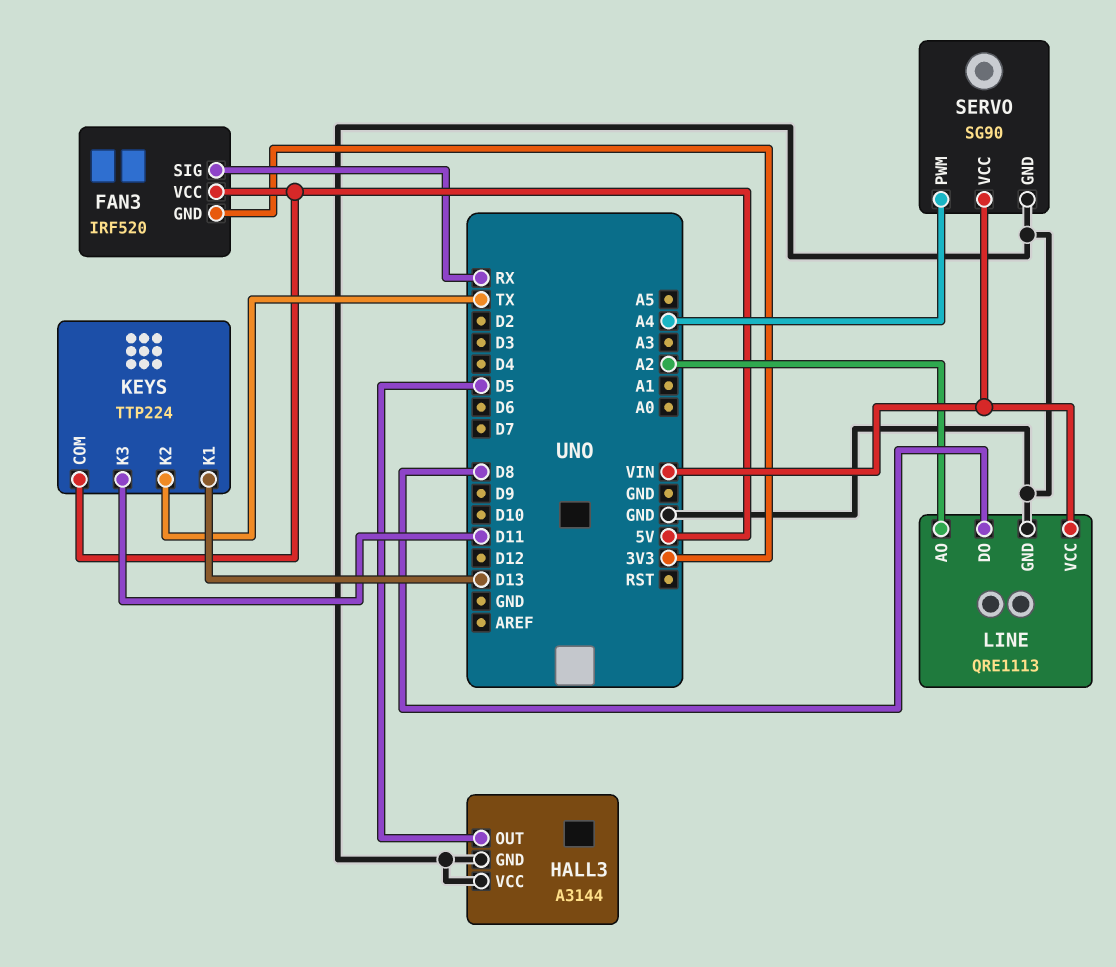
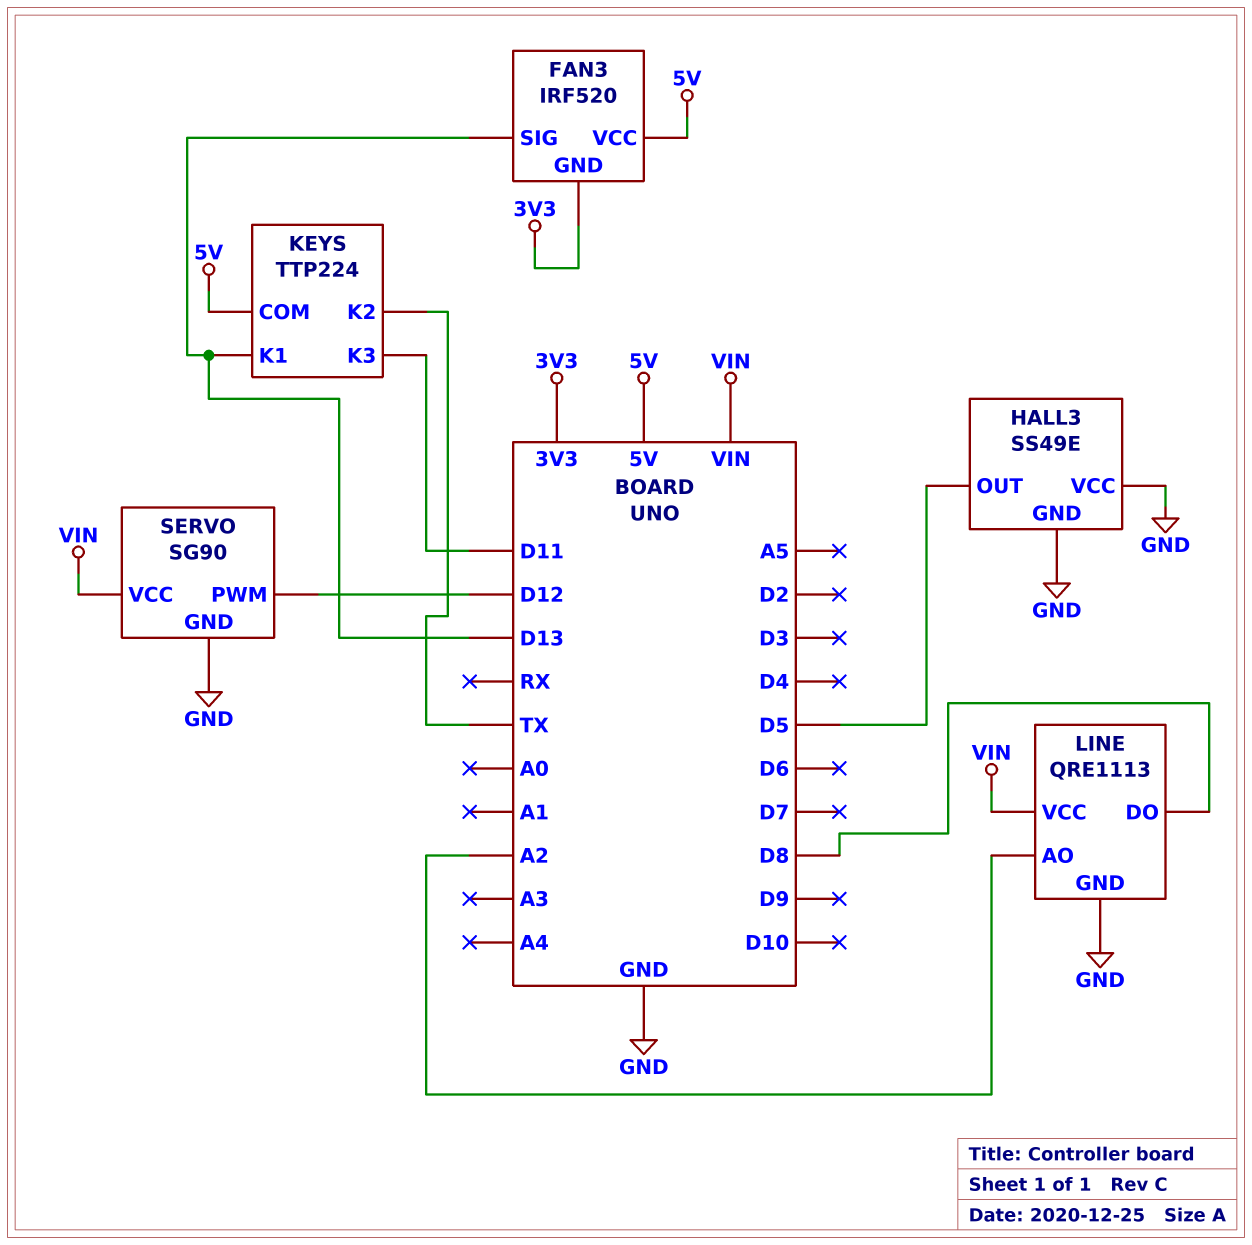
FAN3 pin SIG: RX -> D13
HALL3: A3144 -> SS49E
SERVO pin PWM: A4 -> D12

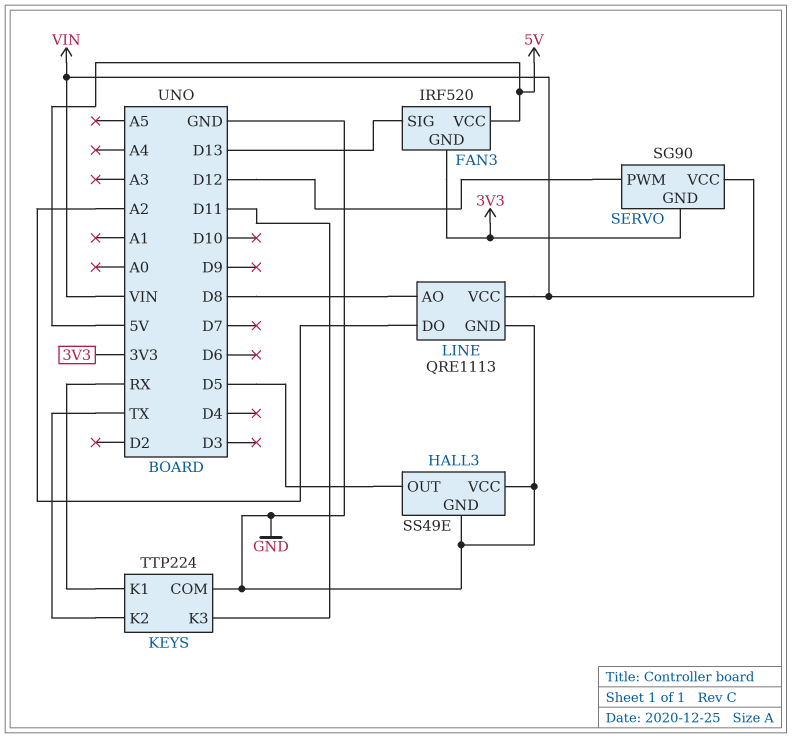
KEYS pin COM: 5V -> GND
KEYS pin K1: D13 -> RX
LINE pin AO: A2 -> D8
LINE pin DO: D8 -> A2
SERVO pin GND: GND -> 3V3

